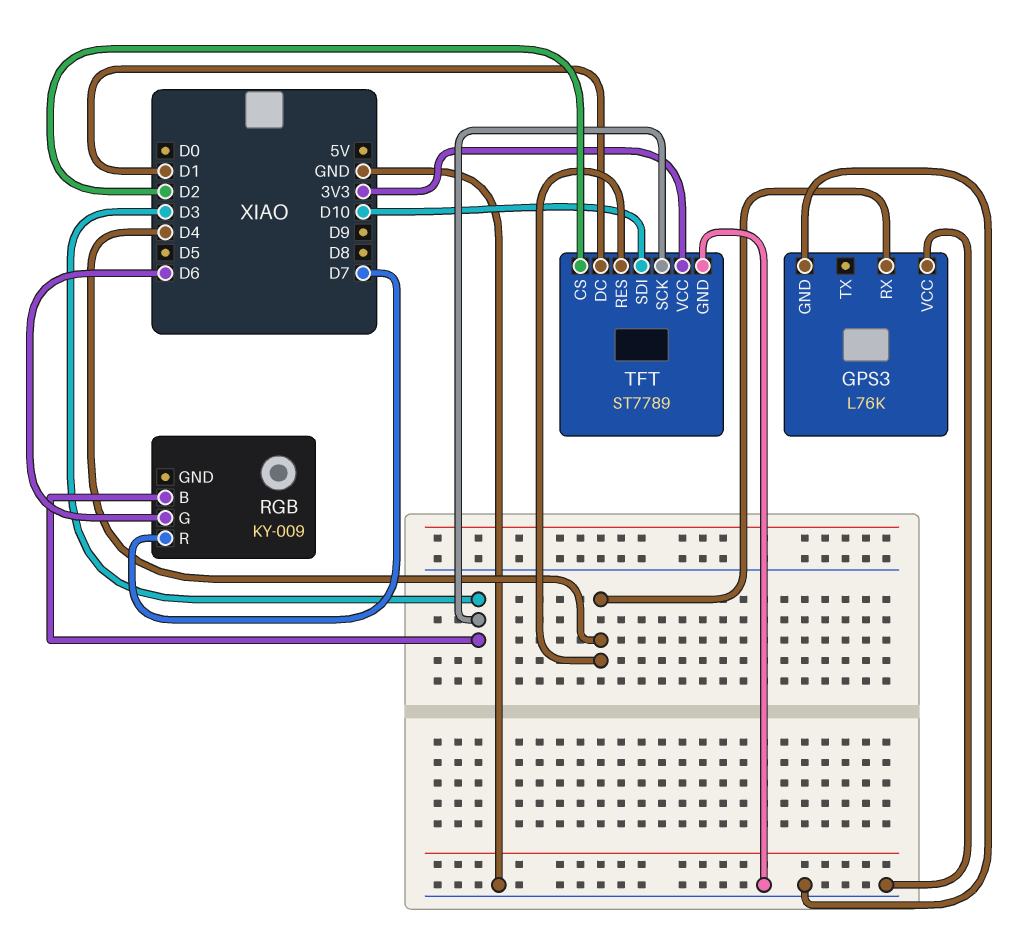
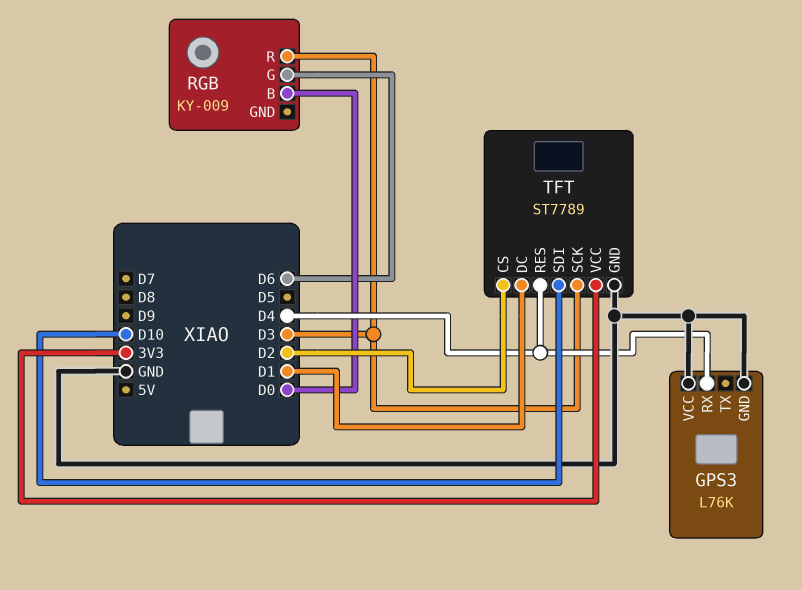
RGB pin B: D3 -> D0
RGB pin R: D7 -> D3

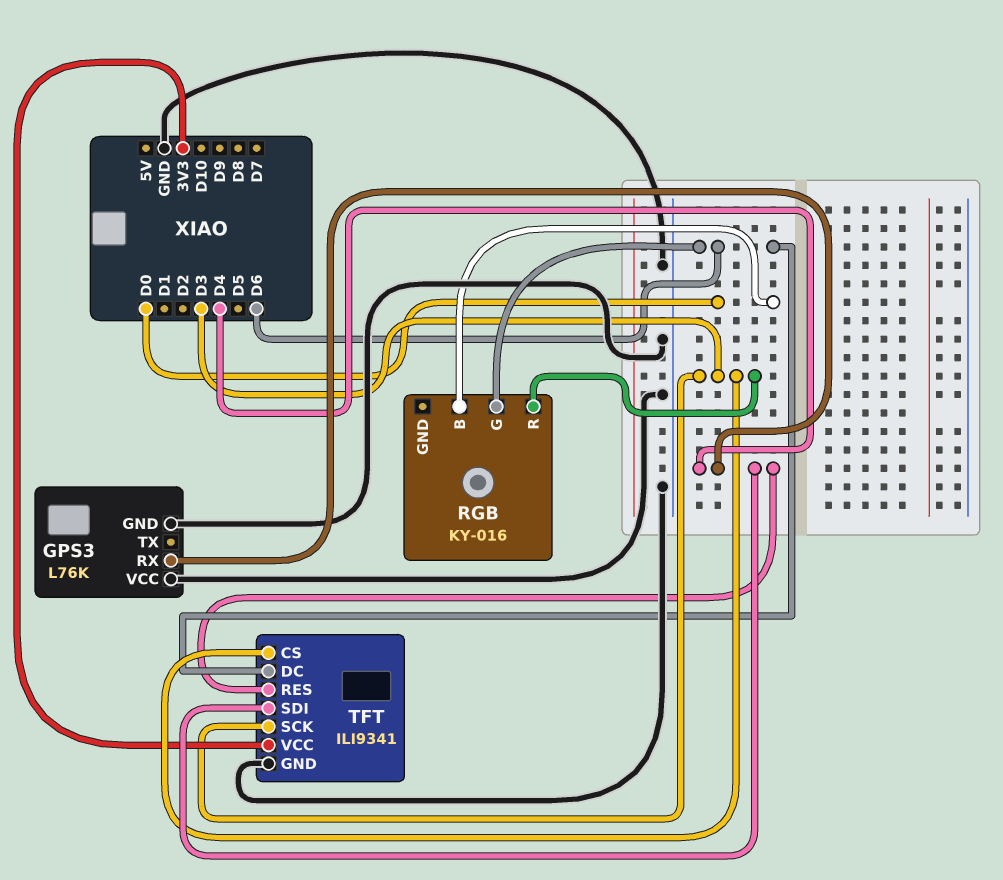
RGB: KY-009 -> KY-016
TFT: ST7789 -> ILI9341
TFT pin CS: D2 -> D3
TFT pin DC: D1 -> D6
TFT pin SDI: D10 -> D4

